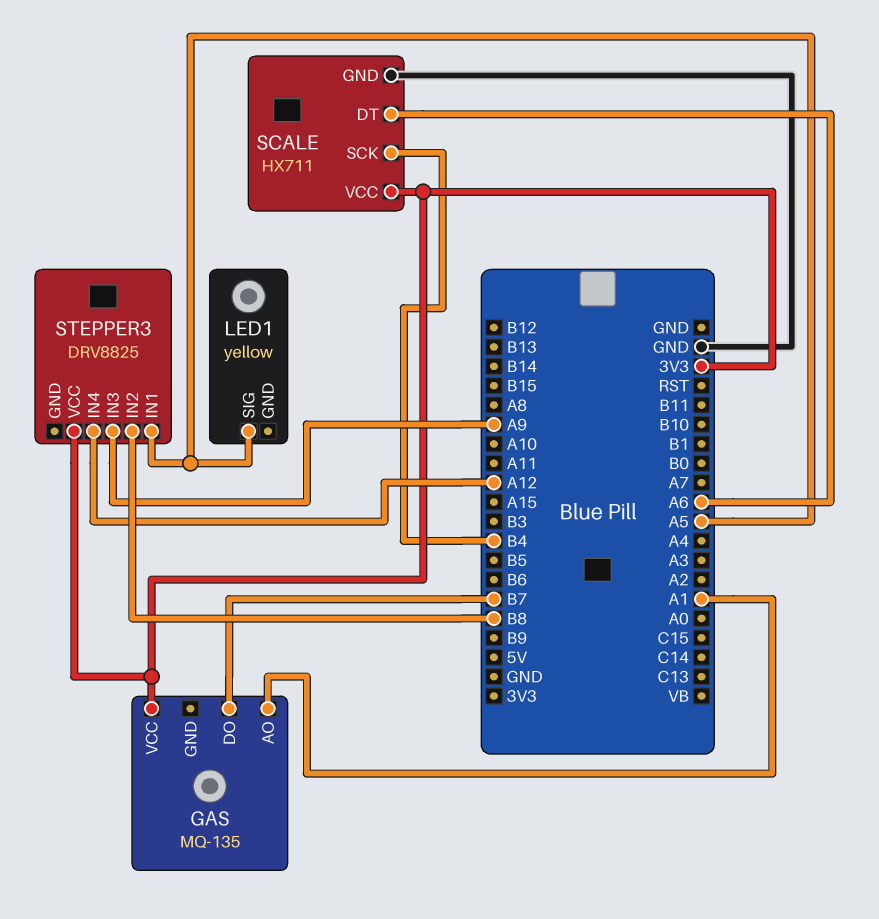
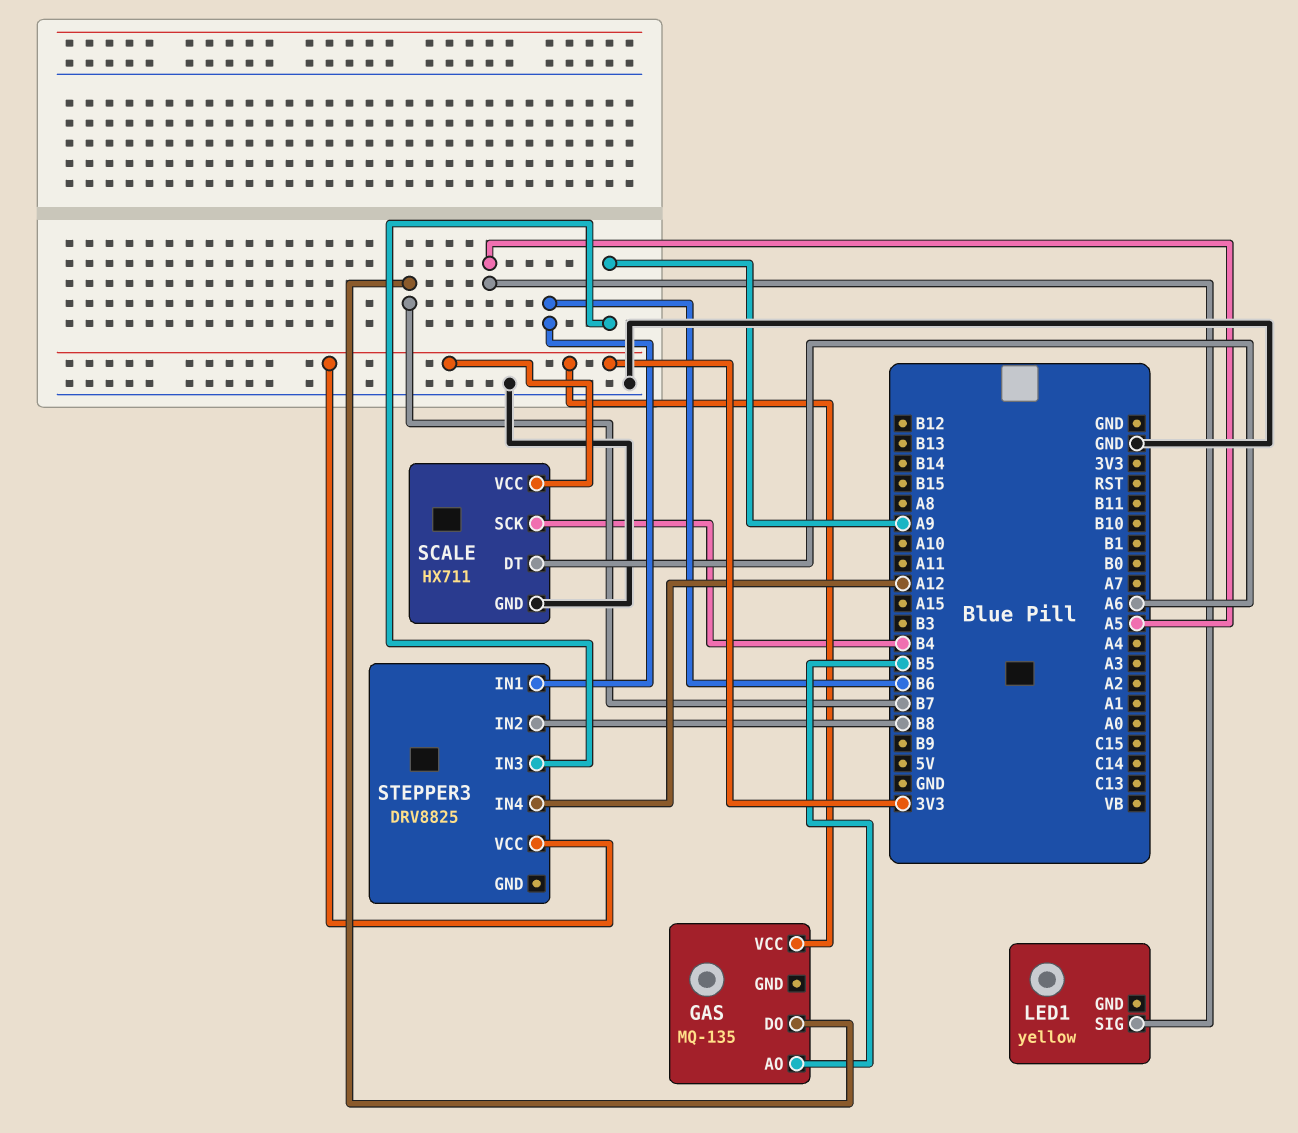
GAS pin AO: A1 -> B5
STEPPER3 pin IN1: A5 -> B6

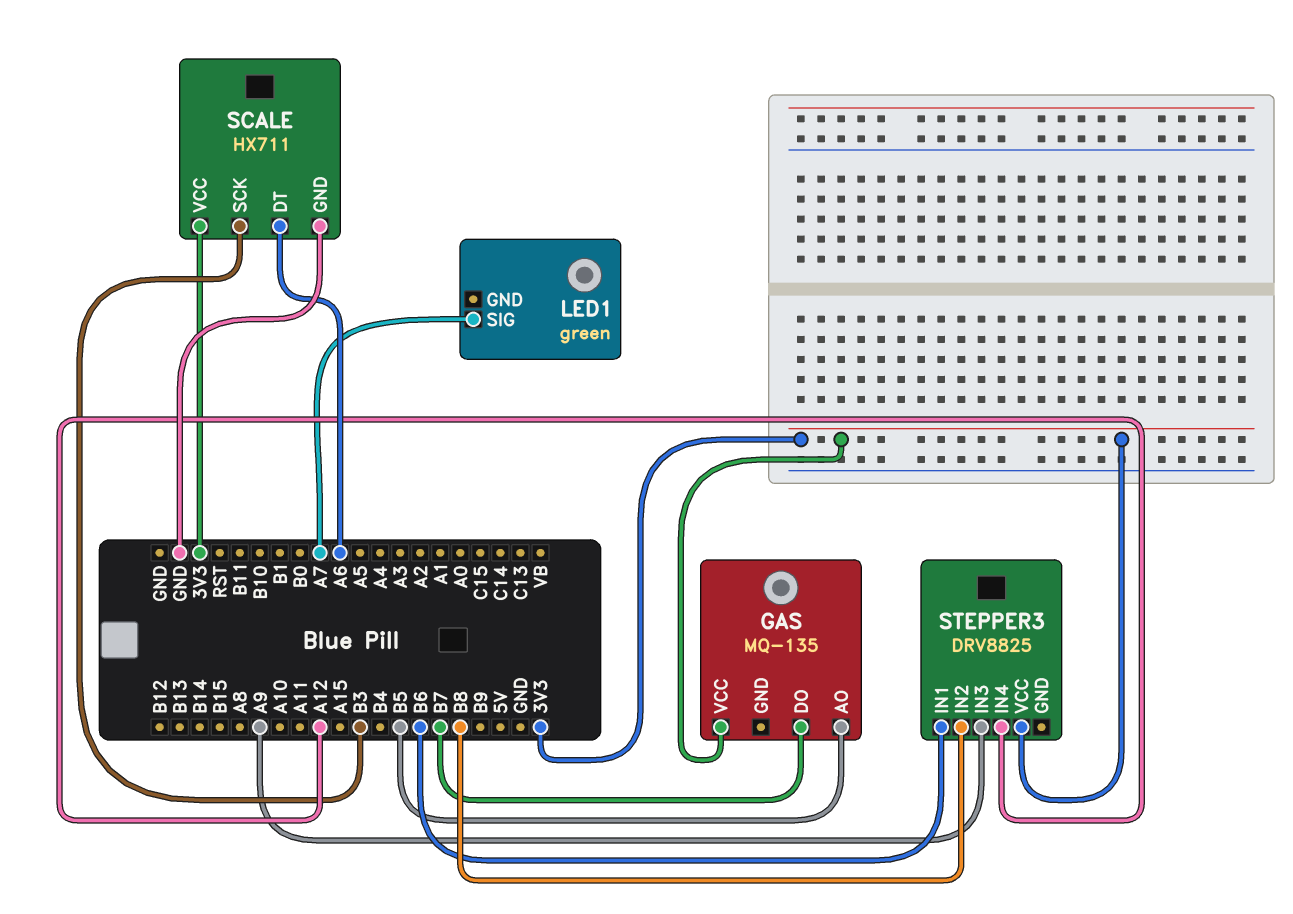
LED1: yellow -> green
LED1 pin SIG: A5 -> A7
SCALE pin SCK: B4 -> B3

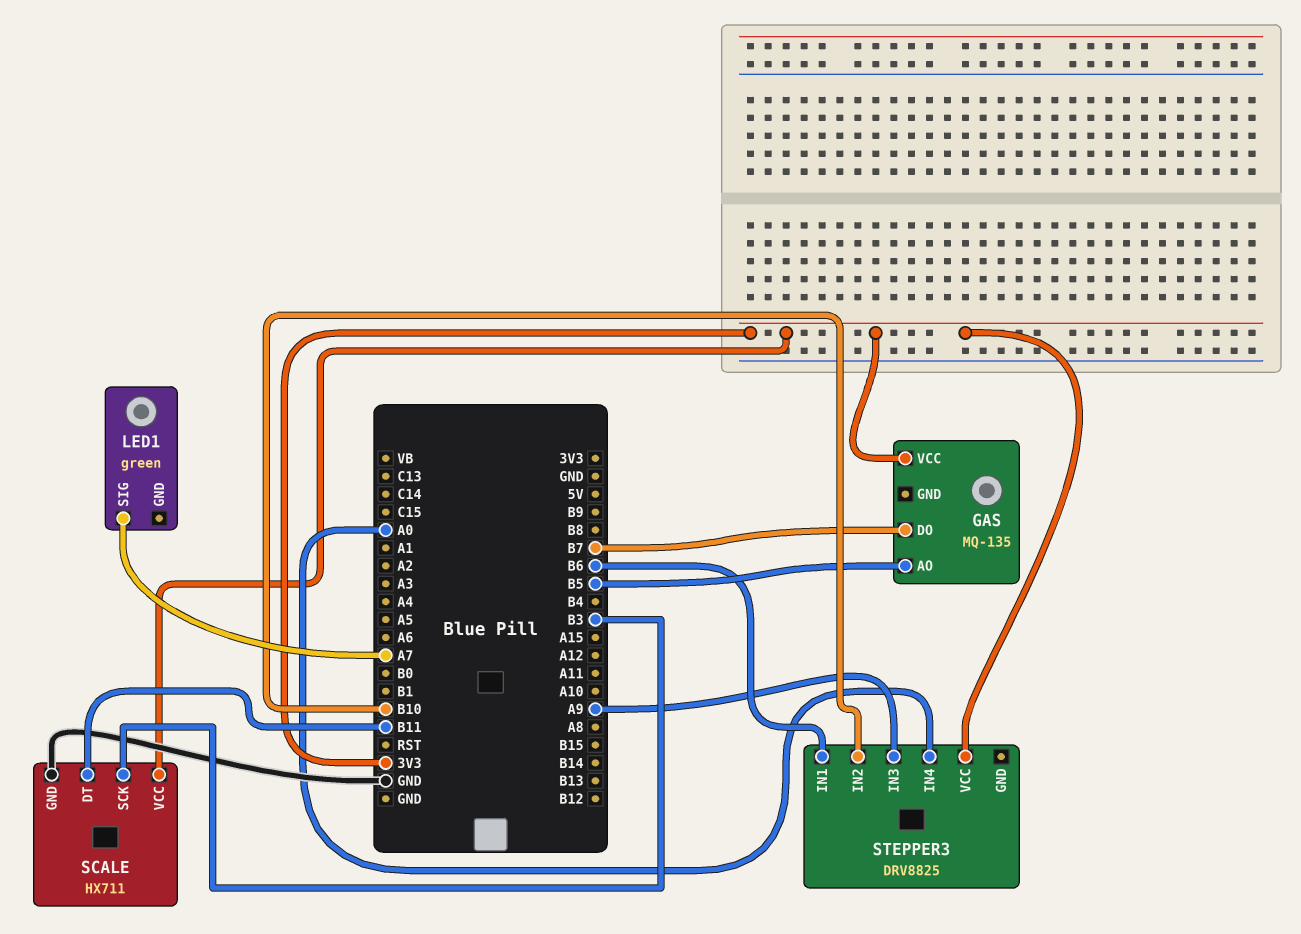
SCALE pin DT: A6 -> B11
STEPPER3 pin IN2: B8 -> B10
STEPPER3 pin IN4: A12 -> A0

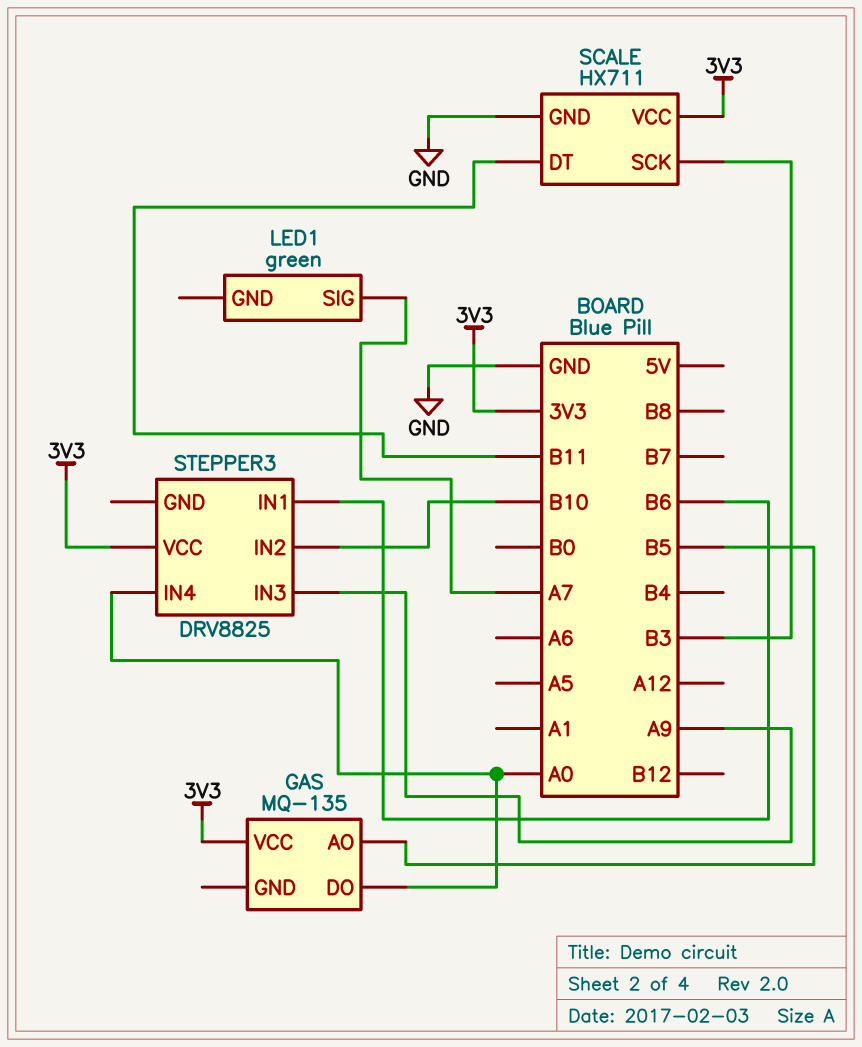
GAS pin DO: B7 -> A0

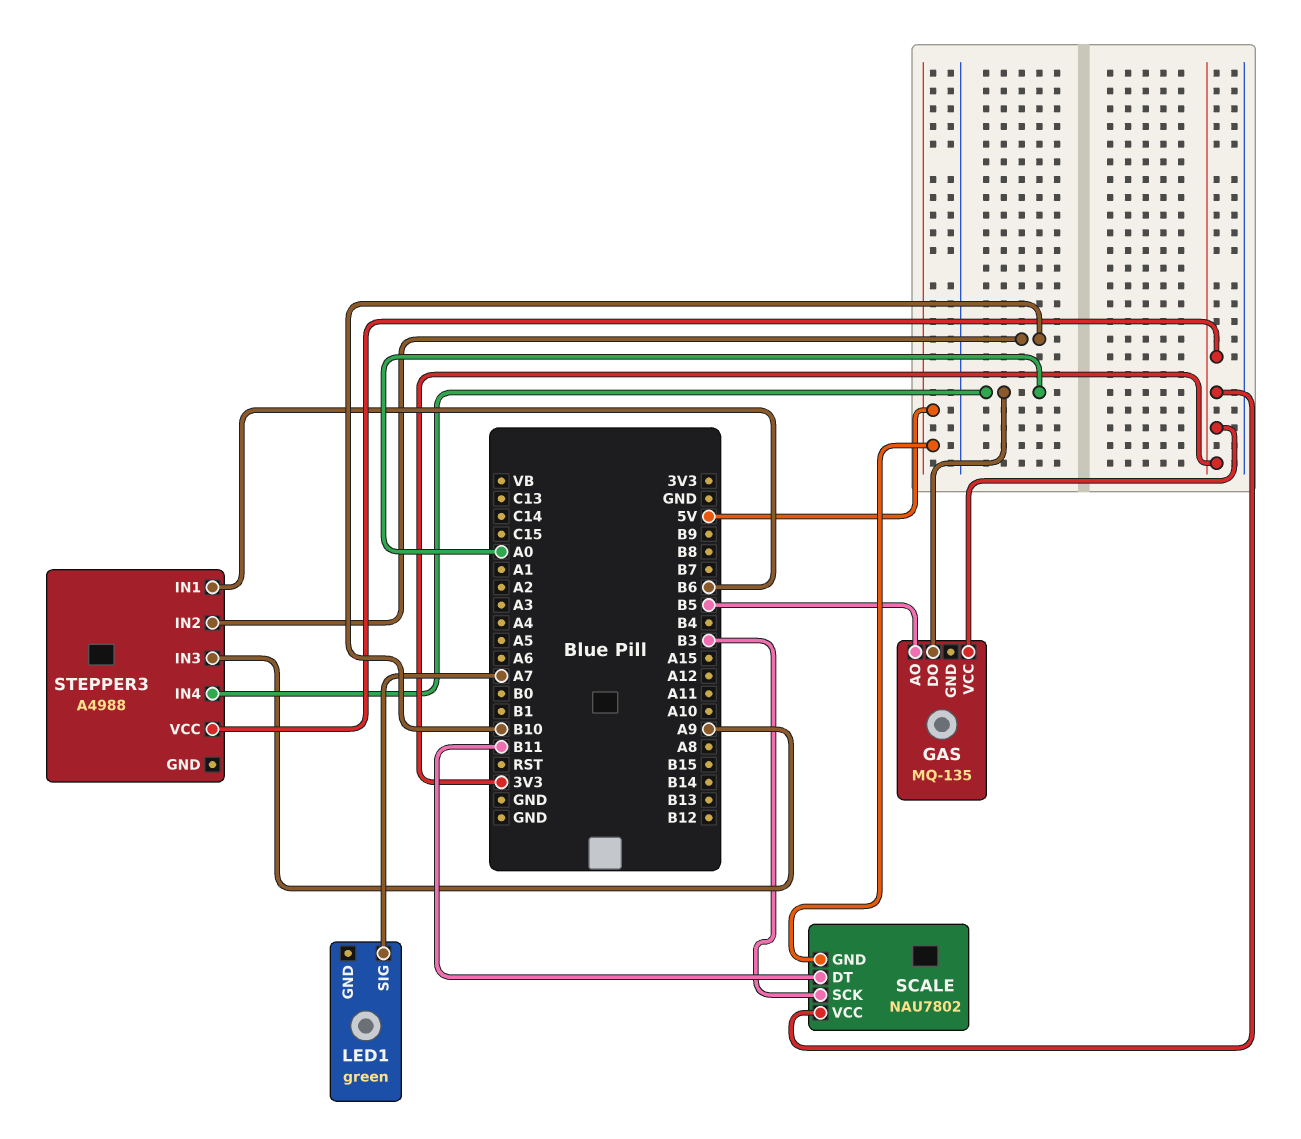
SCALE: HX711 -> NAU7802
SCALE pin GND: GND -> 5V
STEPPER3: DRV8825 -> A4988

